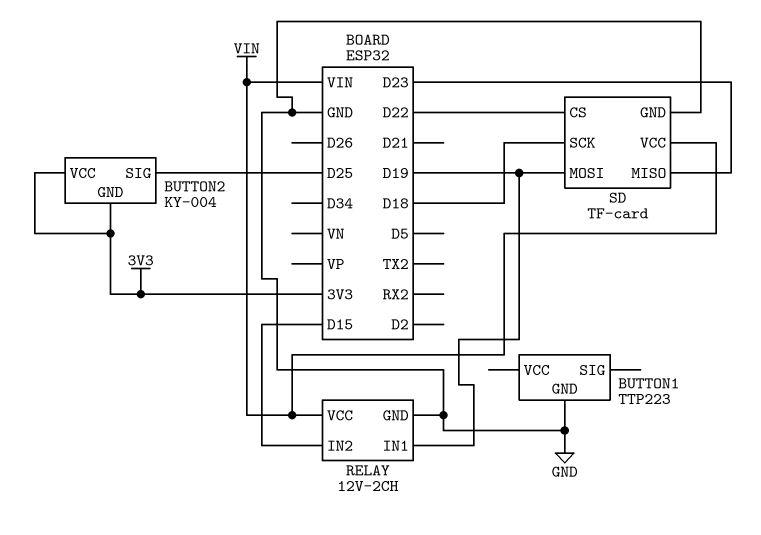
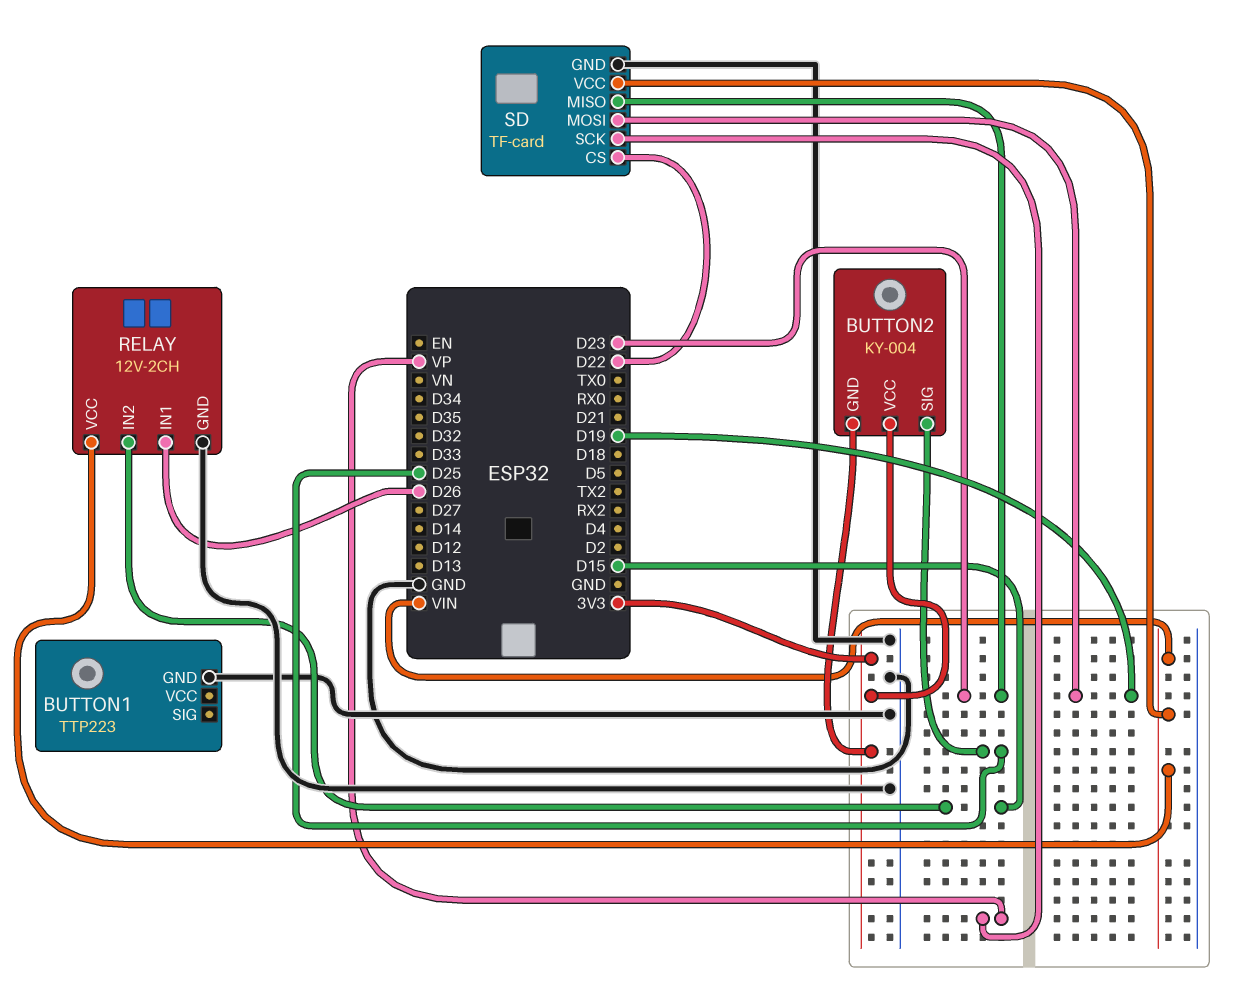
RELAY pin IN1: D19 -> D26
SD pin SCK: D18 -> VP

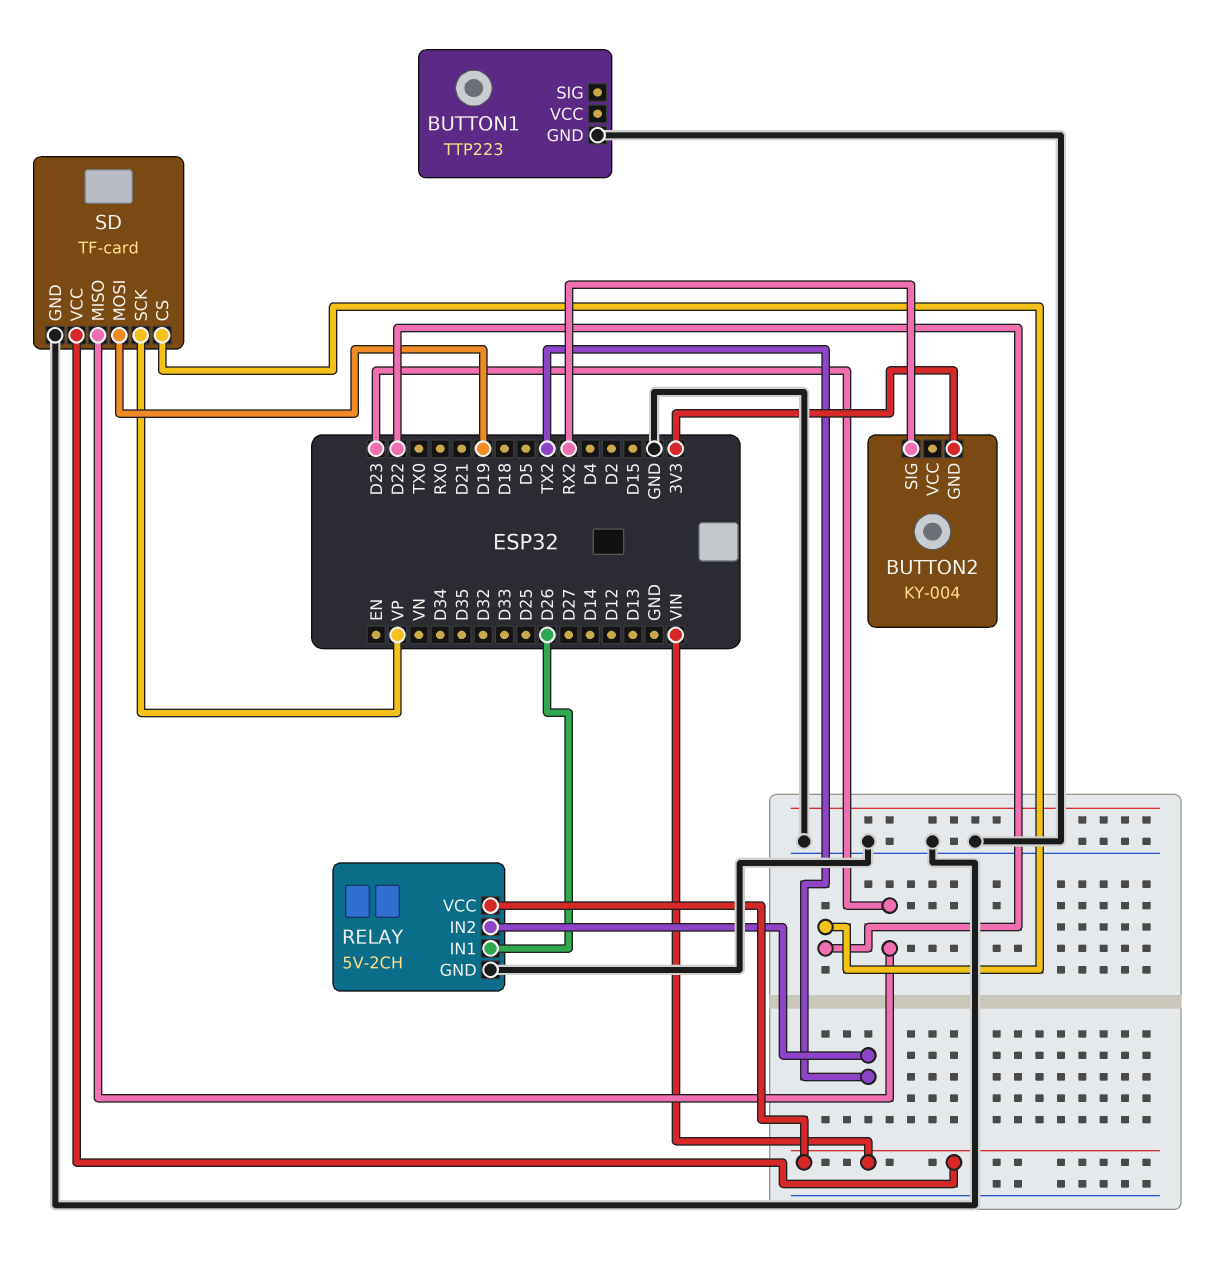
BUTTON2 pin SIG: D25 -> RX2
BUTTON2 pin VCC: 3V3 -> none
RELAY: 12V-2CH -> 5V-2CH
RELAY pin IN2: D15 -> TX2

